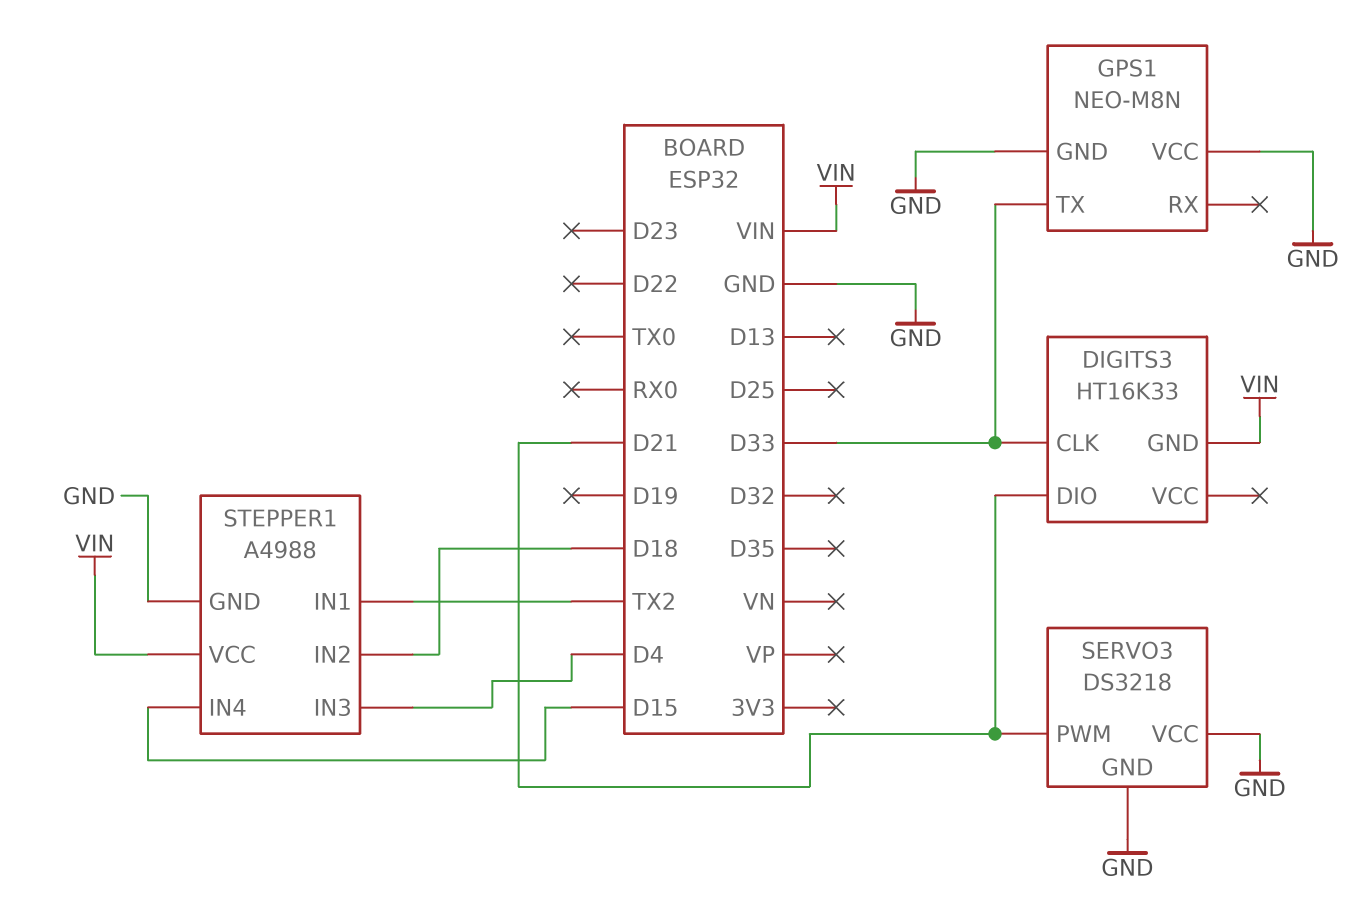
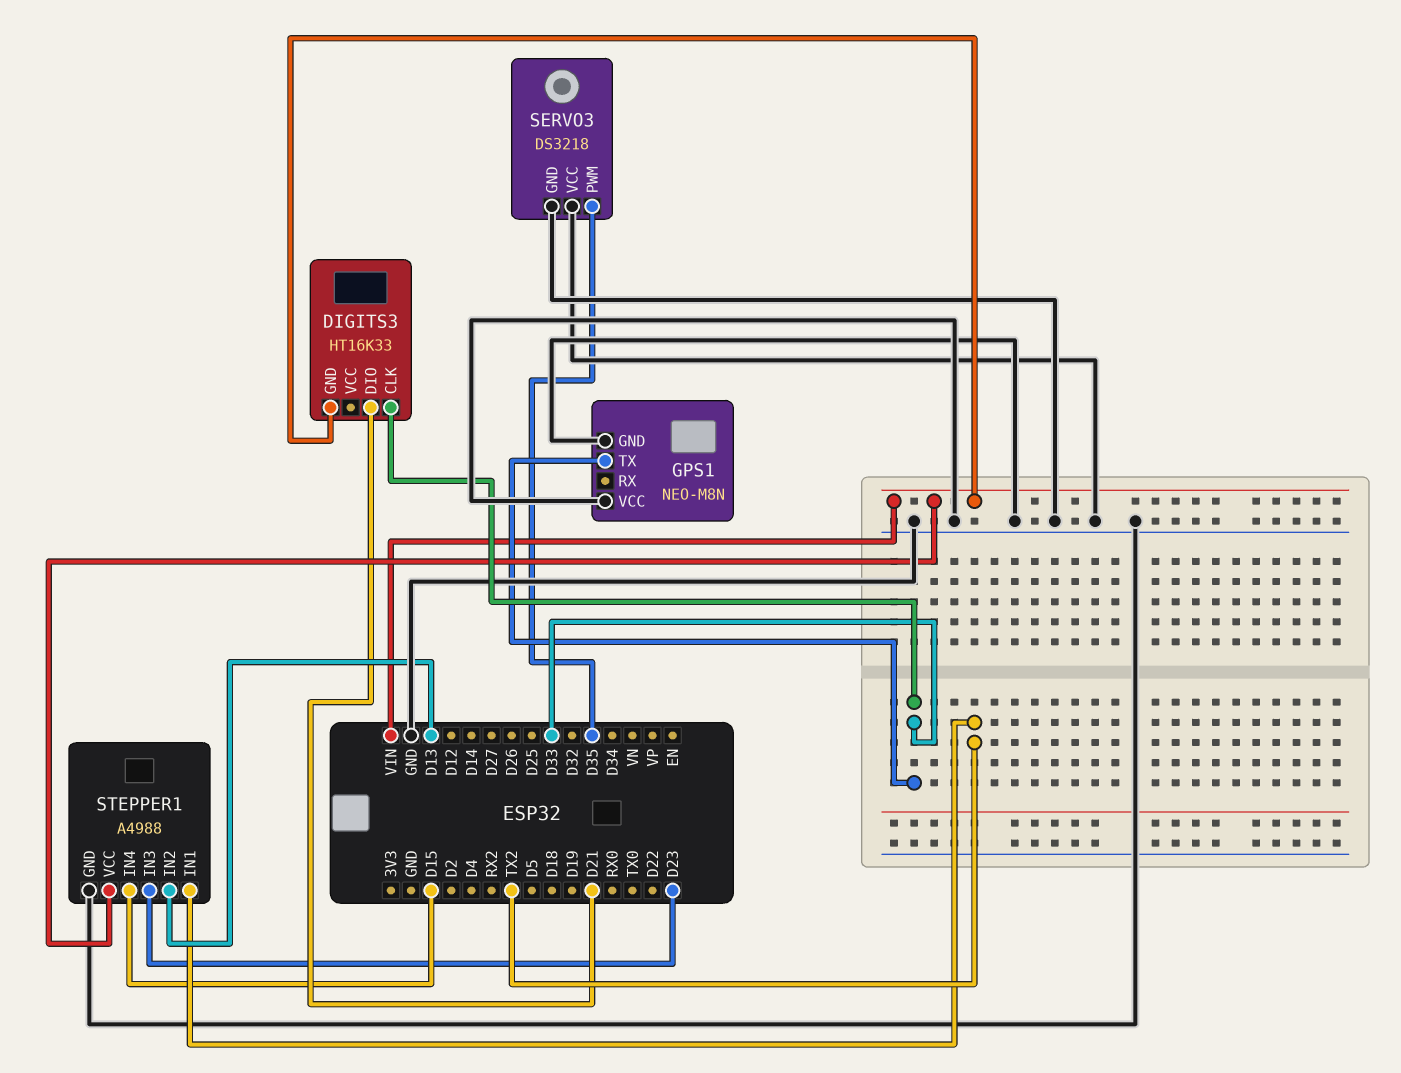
SERVO3 pin PWM: D21 -> D35
STEPPER1 pin IN2: D18 -> D13
STEPPER1 pin IN3: D4 -> D23

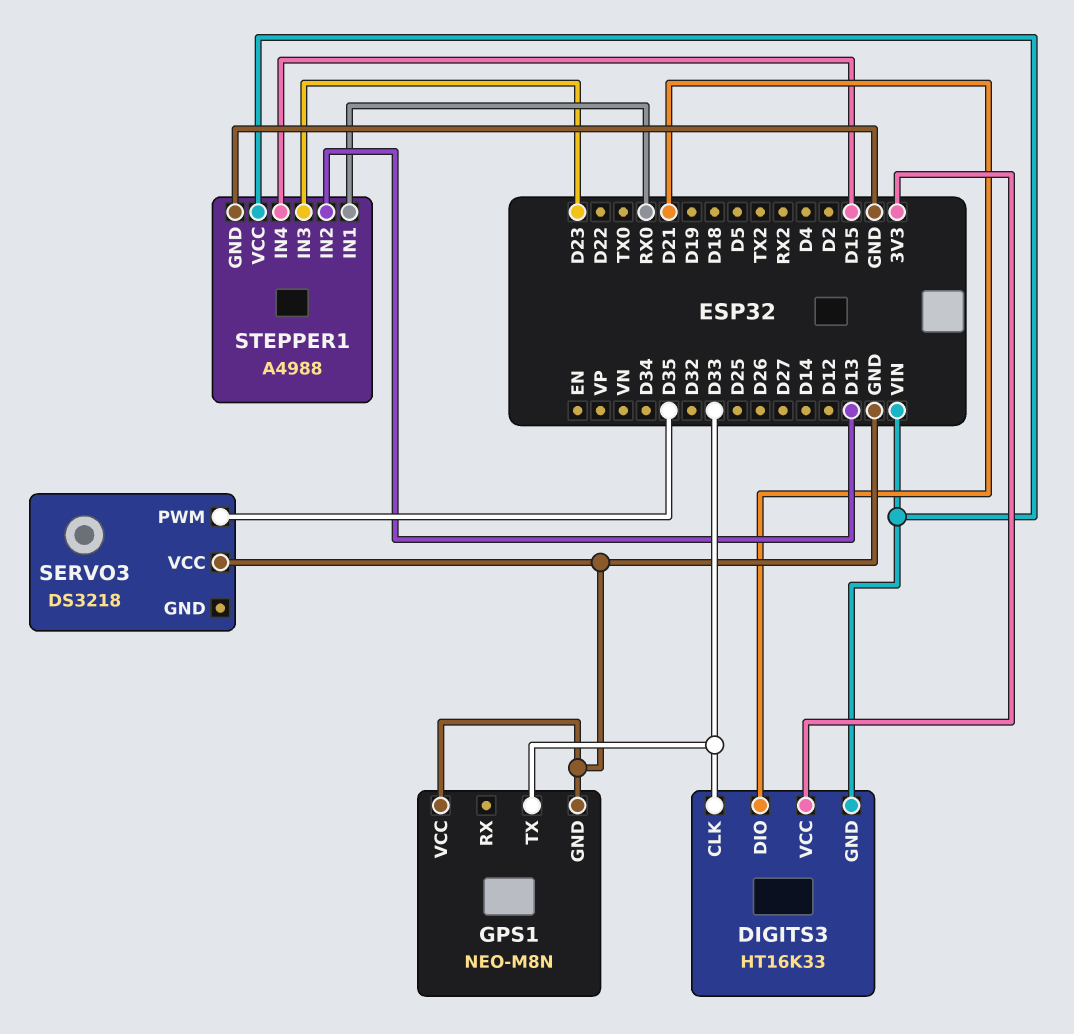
DIGITS3 pin VCC: none -> 3V3
SERVO3 pin GND: GND -> none
STEPPER1 pin IN1: TX2 -> RX0

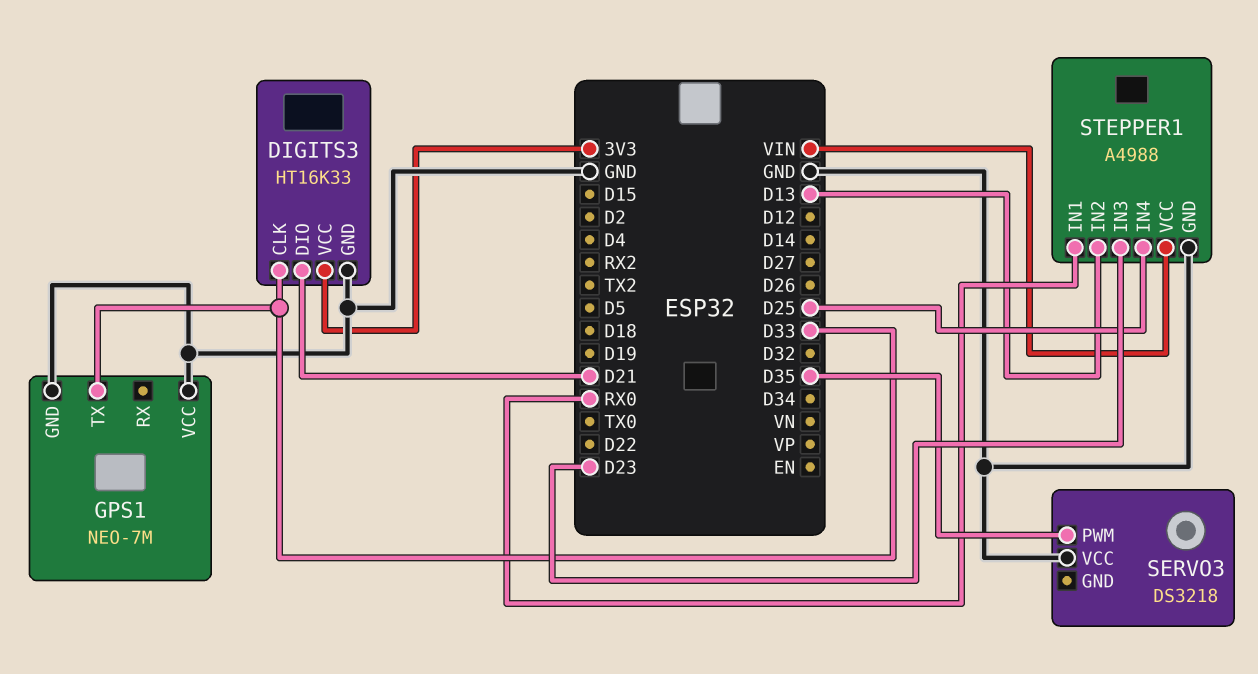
DIGITS3 pin GND: VIN -> GND
GPS1: NEO-M8N -> NEO-7M
STEPPER1 pin IN4: D15 -> D25

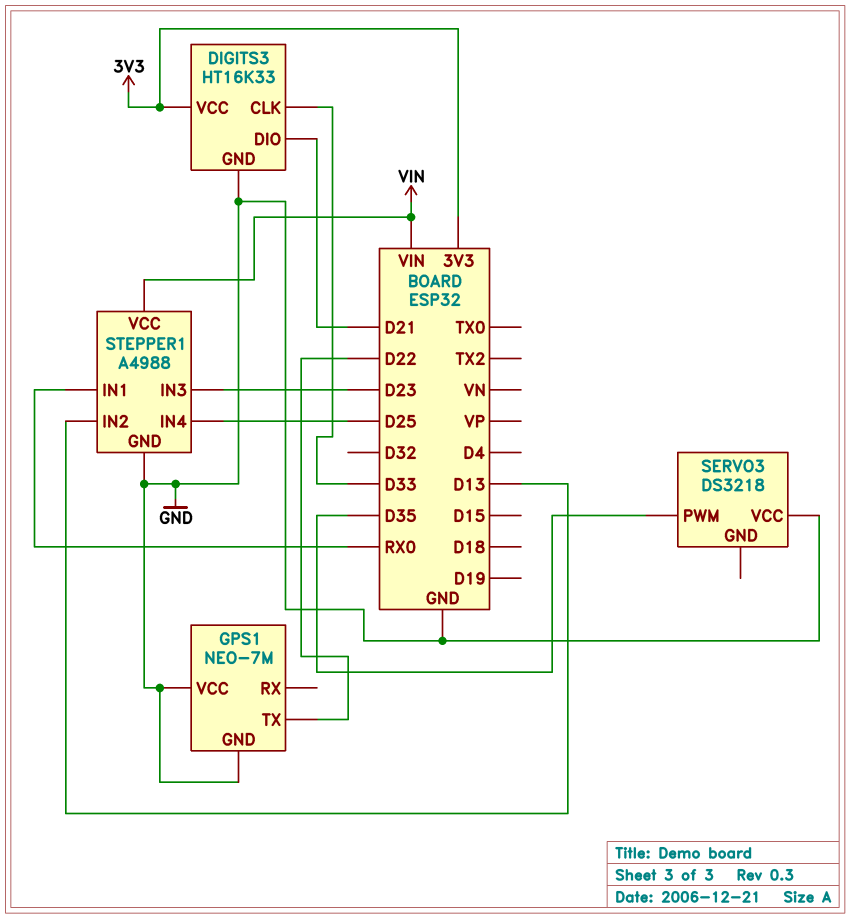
GPS1 pin TX: D33 -> D22

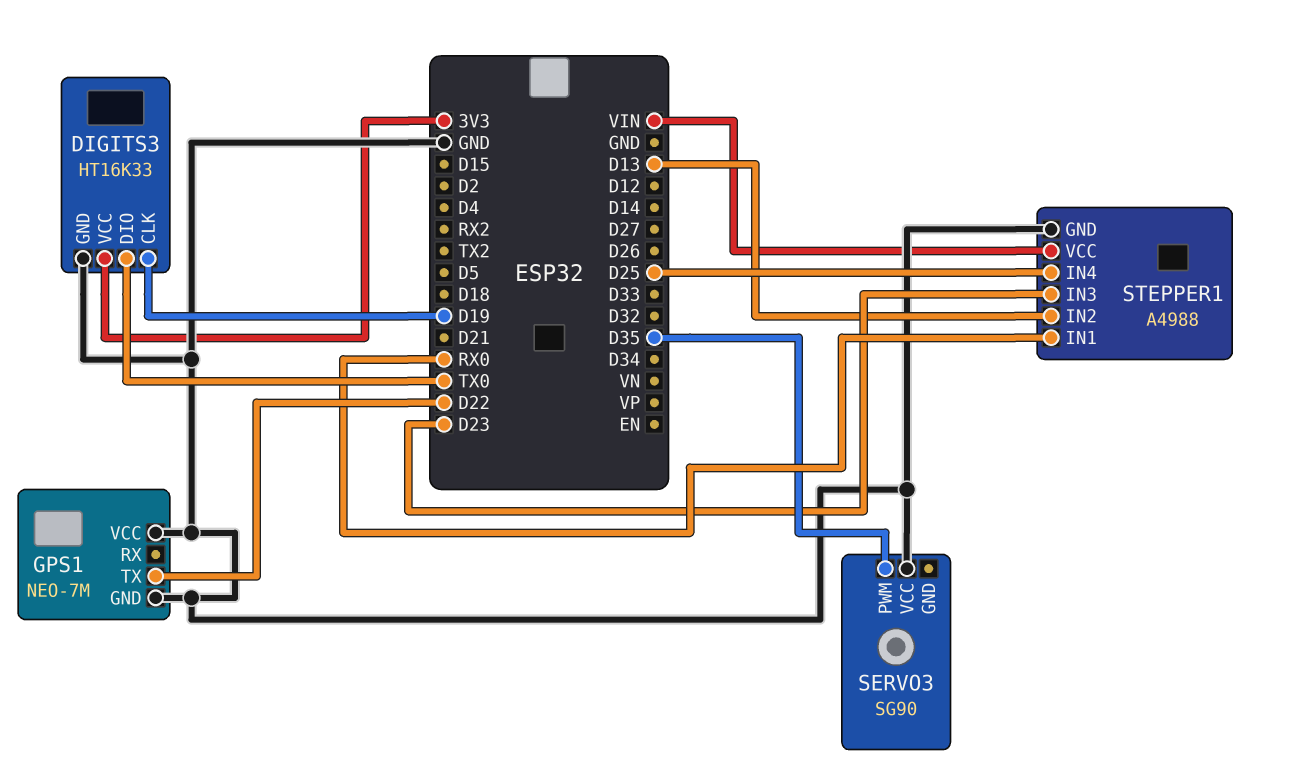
DIGITS3 pin CLK: D33 -> D19
DIGITS3 pin DIO: D21 -> TX0
SERVO3: DS3218 -> SG90

